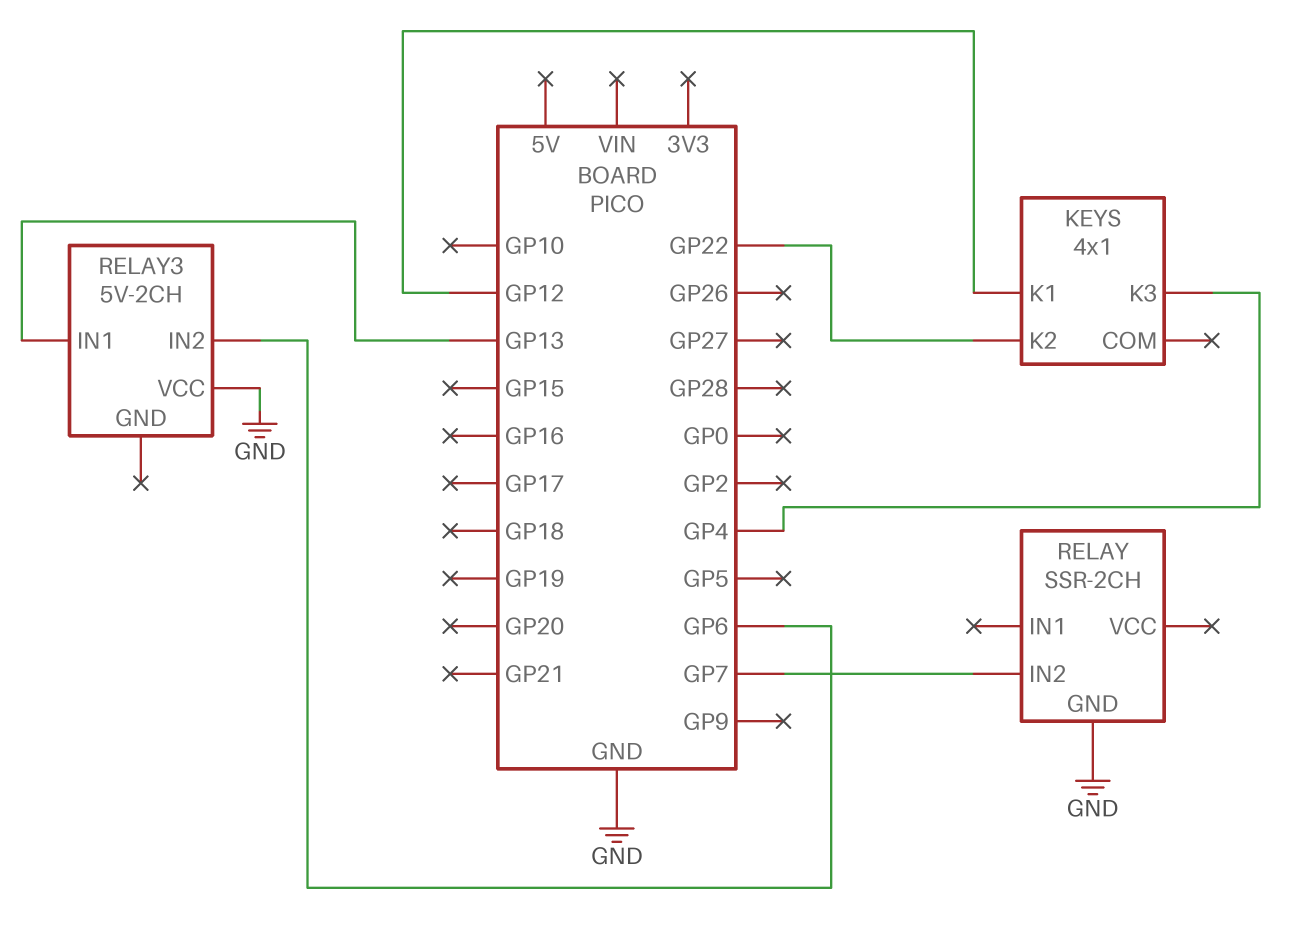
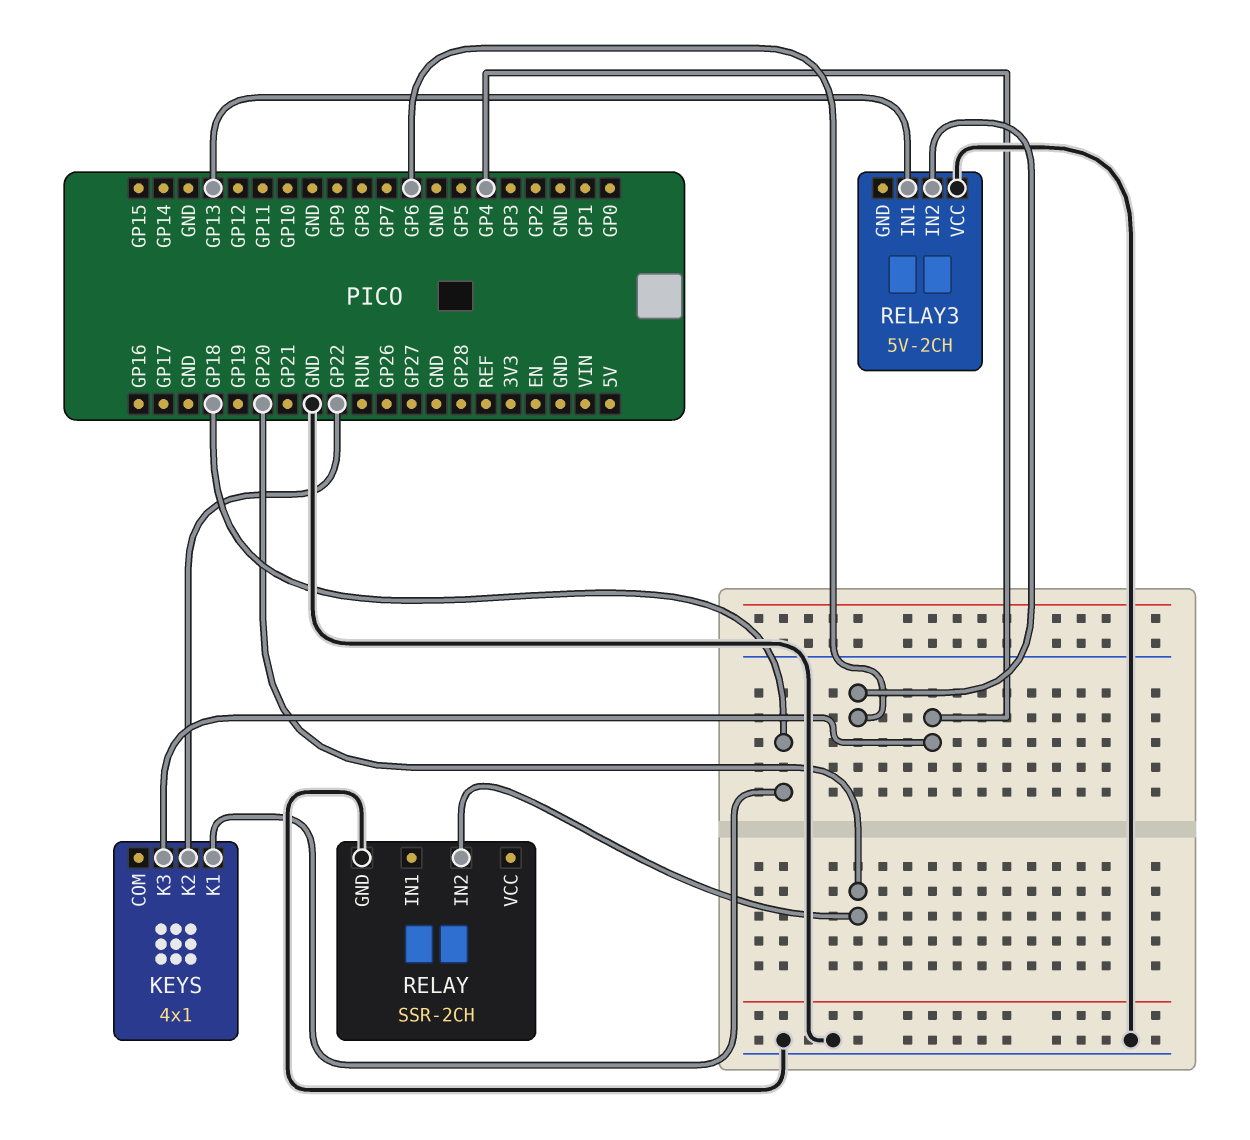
KEYS pin K1: GP12 -> GP18
RELAY pin IN2: GP7 -> GP20

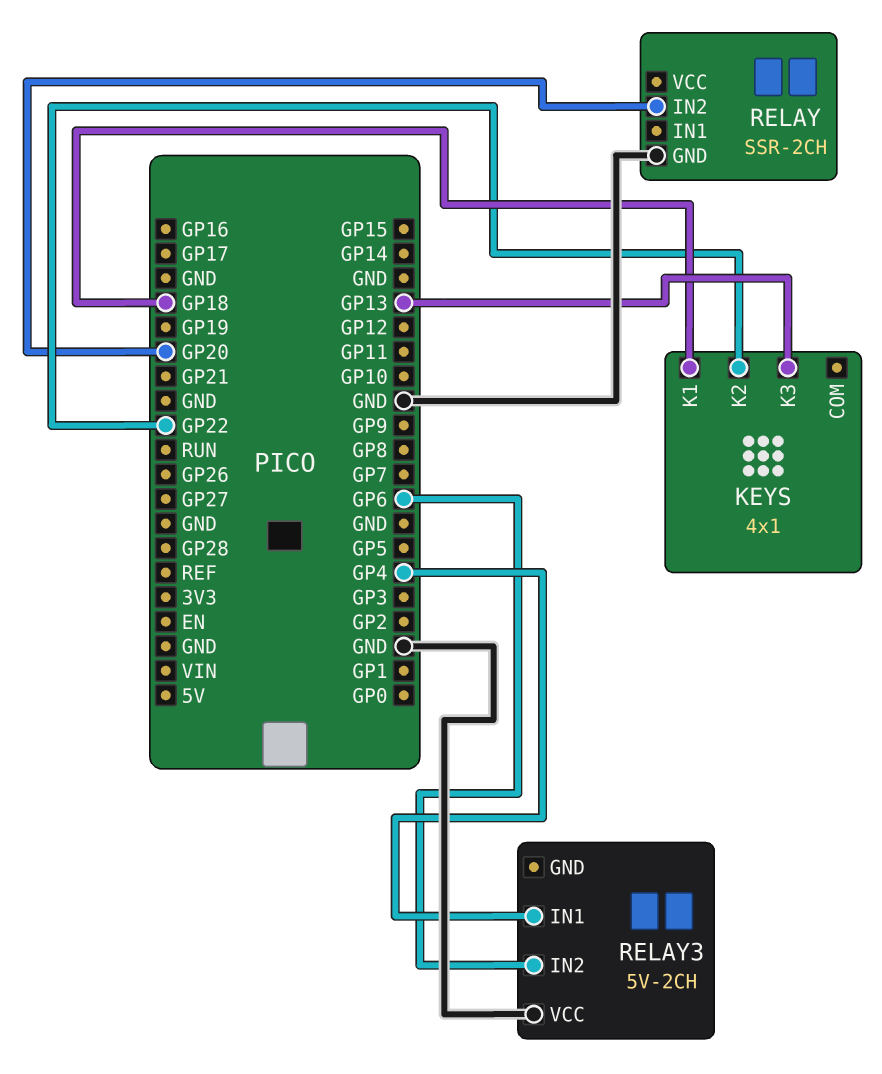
KEYS pin K3: GP4 -> GP13
RELAY3 pin IN1: GP13 -> GP4

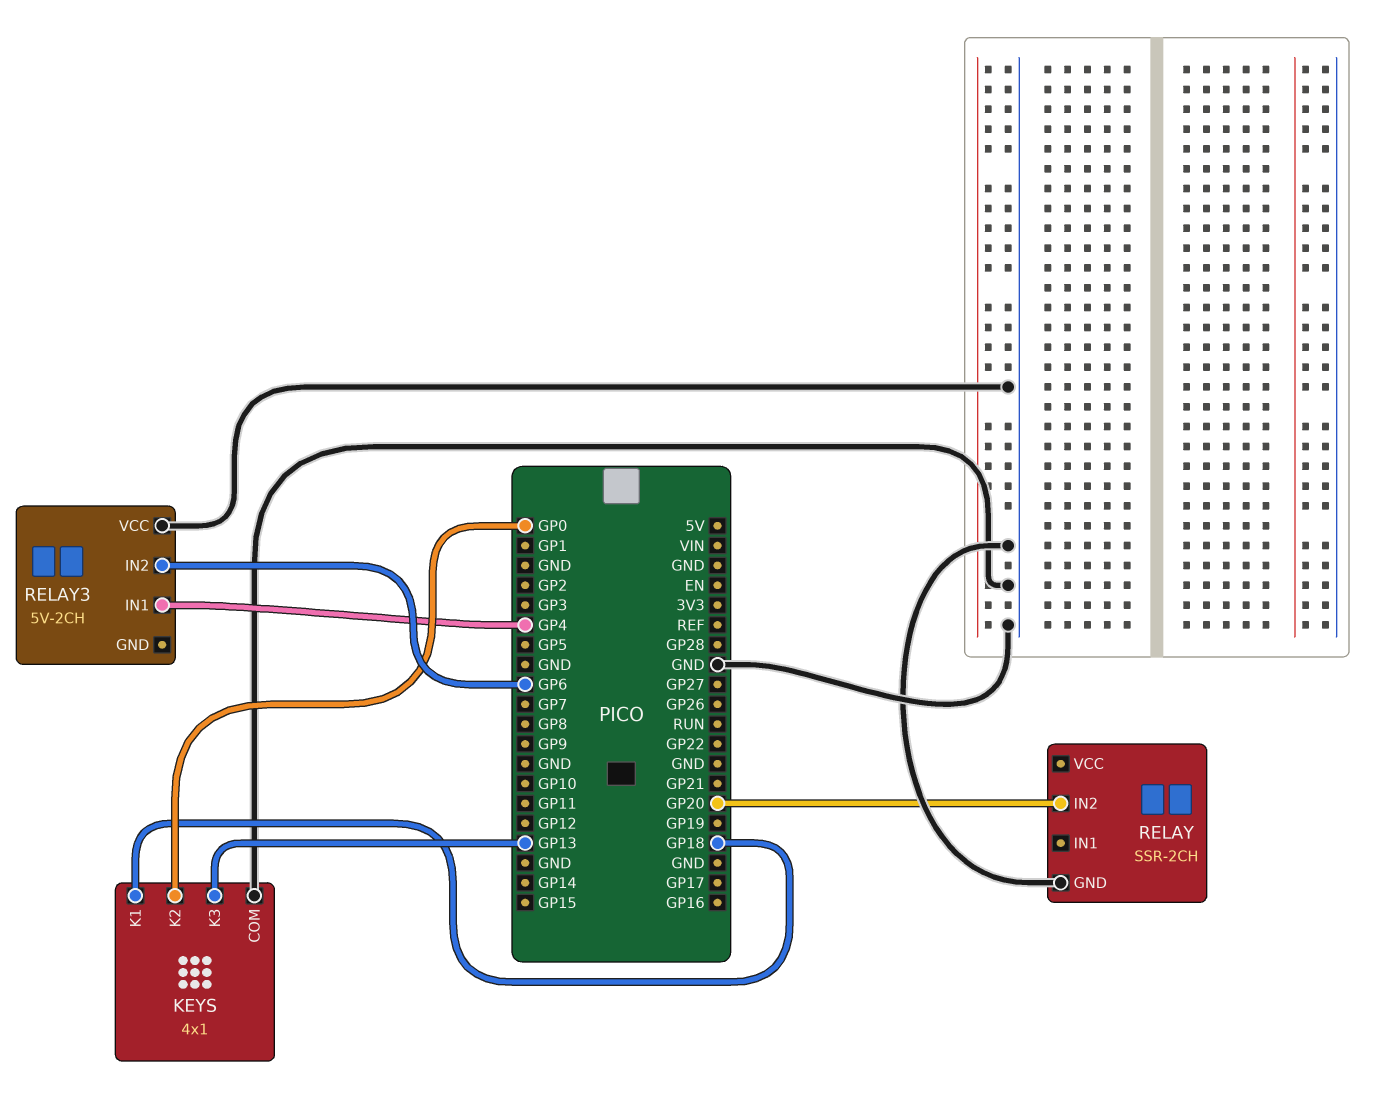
KEYS pin COM: none -> GND
KEYS pin K2: GP22 -> GP0

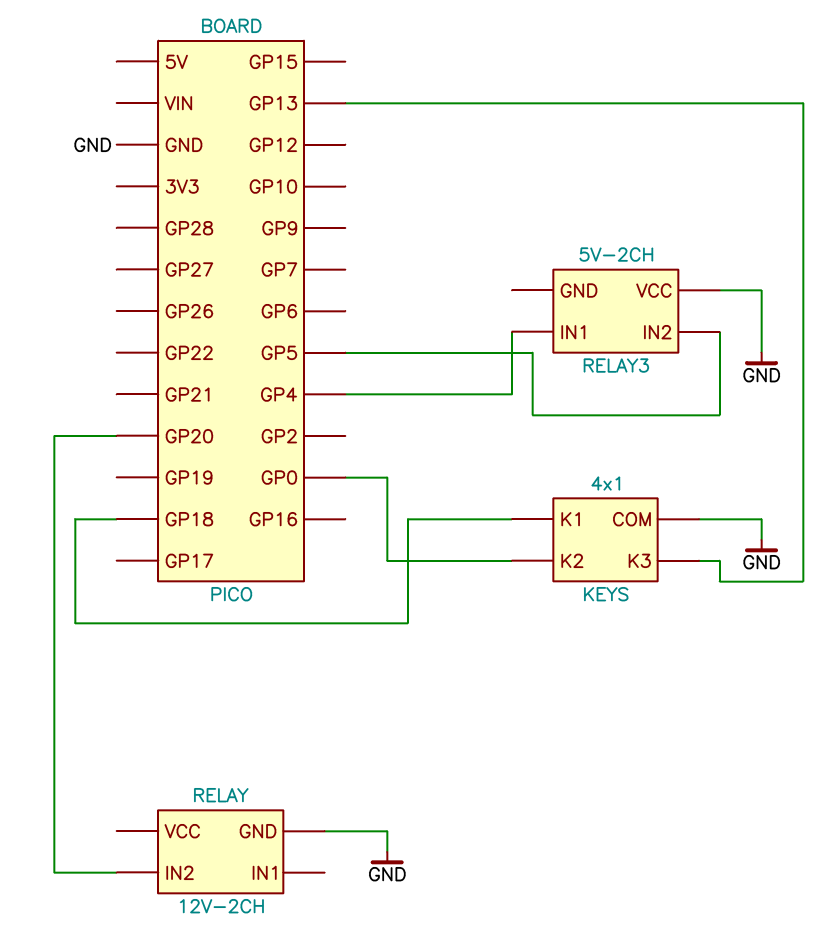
RELAY: SSR-2CH -> 12V-2CH
RELAY3 pin IN2: GP6 -> GP5

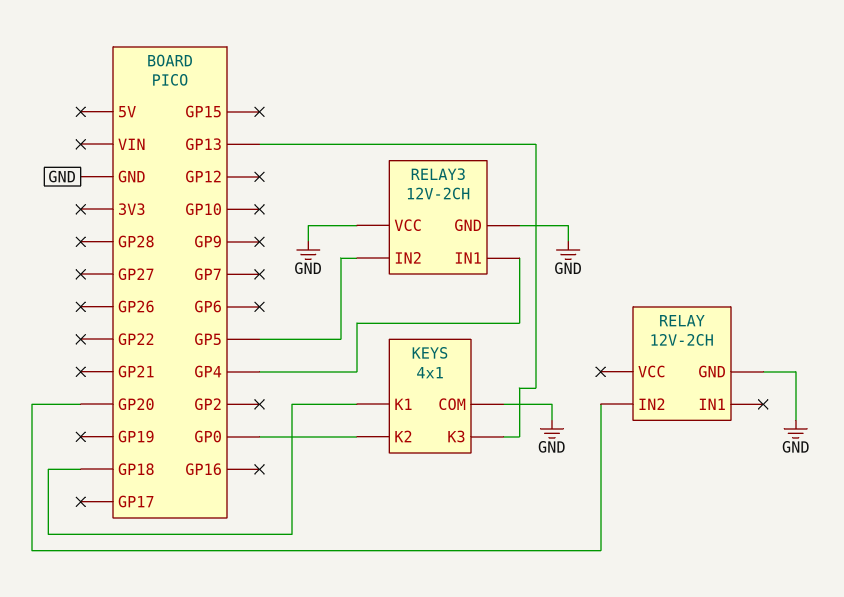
RELAY3: 5V-2CH -> 12V-2CH
RELAY3 pin GND: none -> GND

